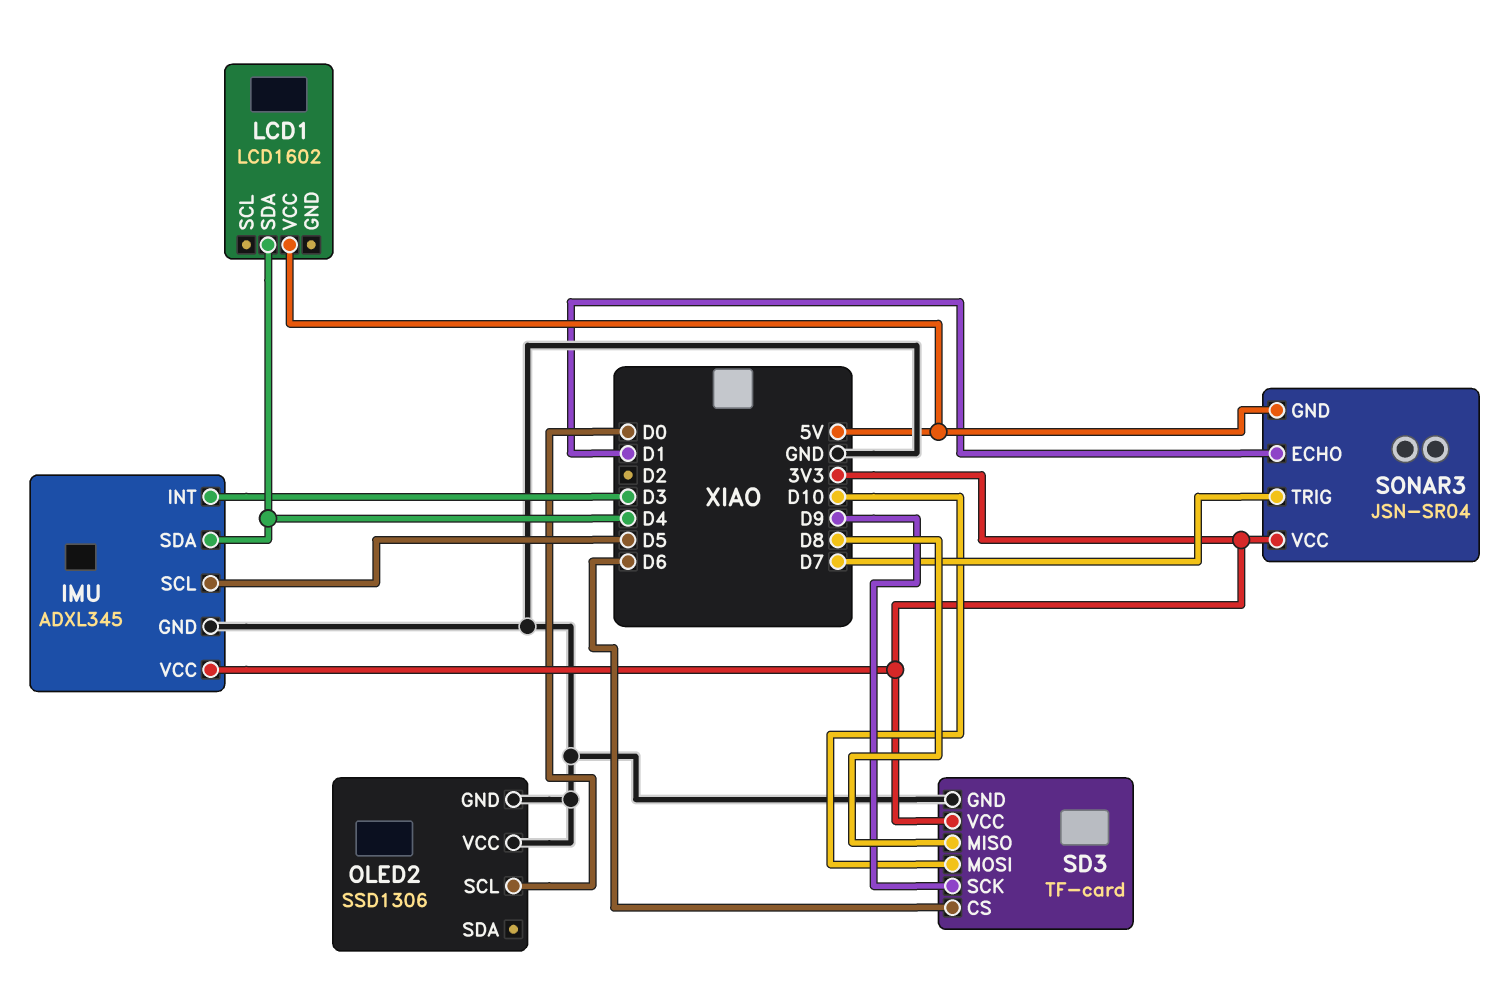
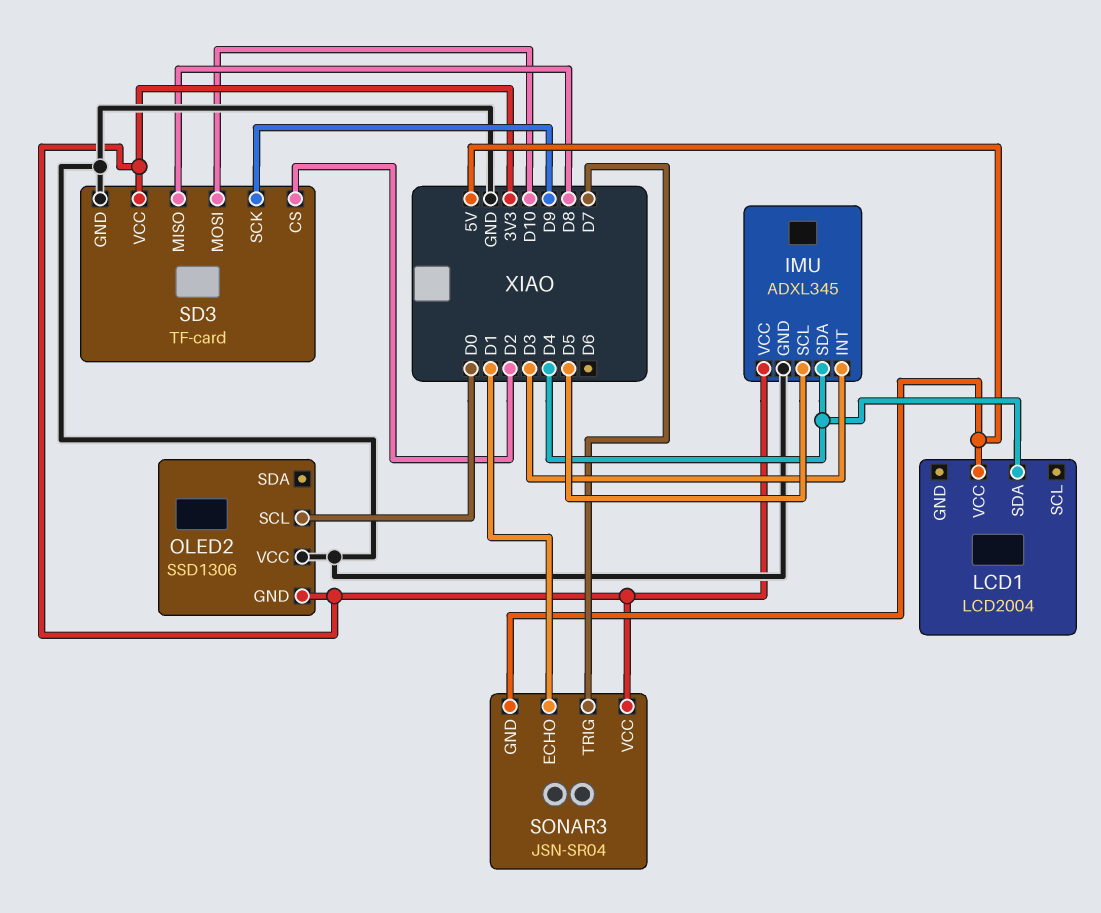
LCD1: LCD1602 -> LCD2004
OLED2 pin GND: GND -> 3V3
SD3 pin CS: D6 -> D2

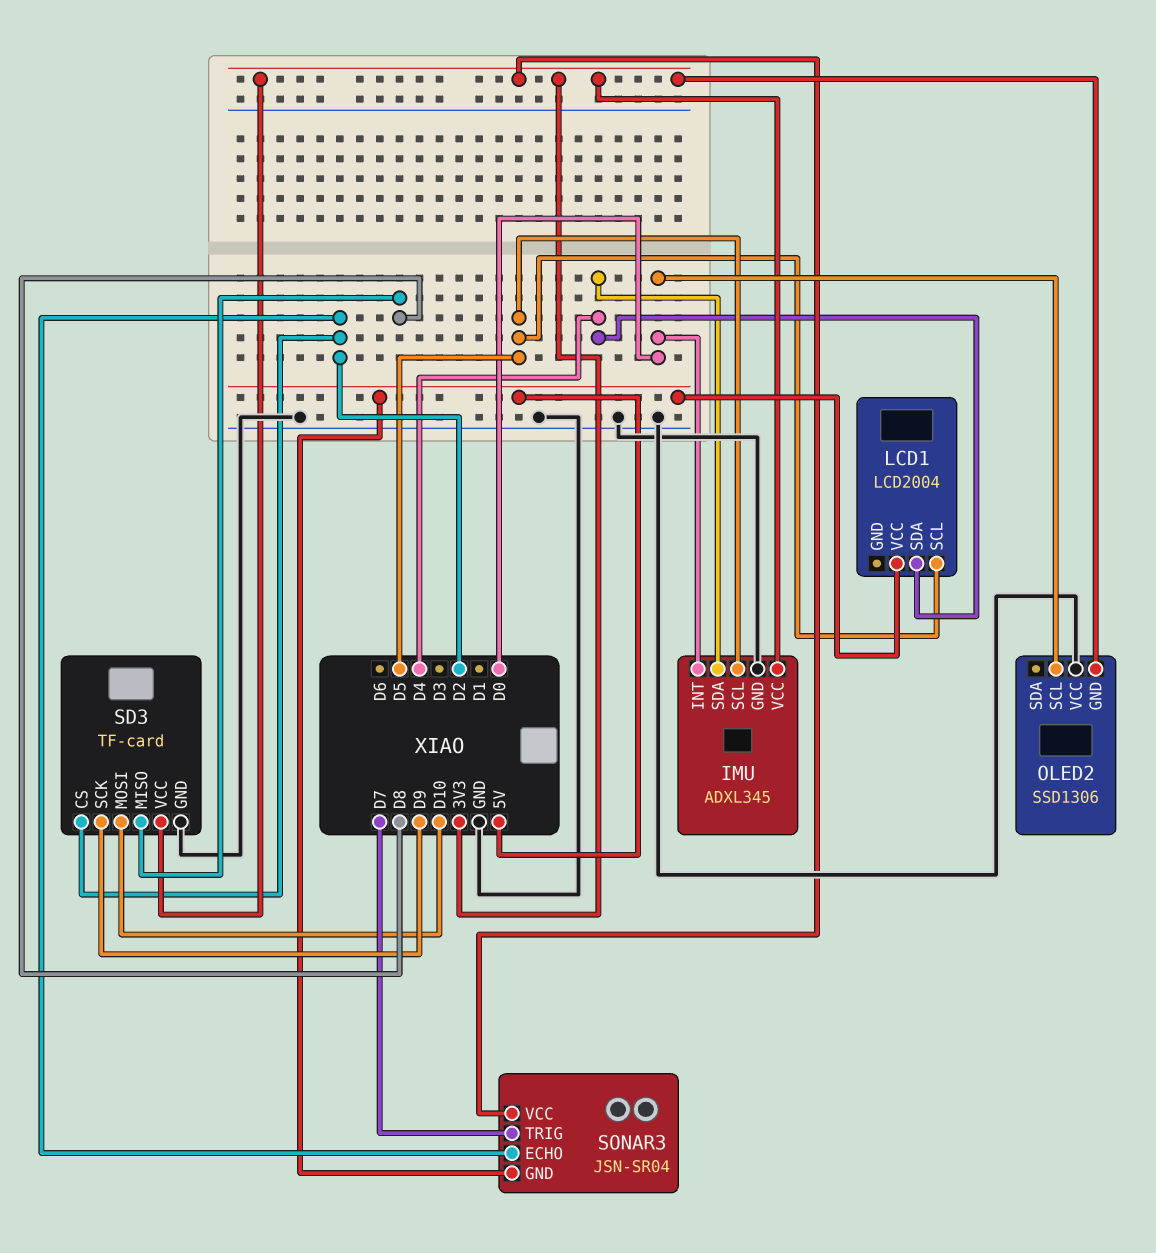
IMU pin INT: D3 -> D0
LCD1 pin SCL: none -> D5
SONAR3 pin ECHO: D1 -> D2

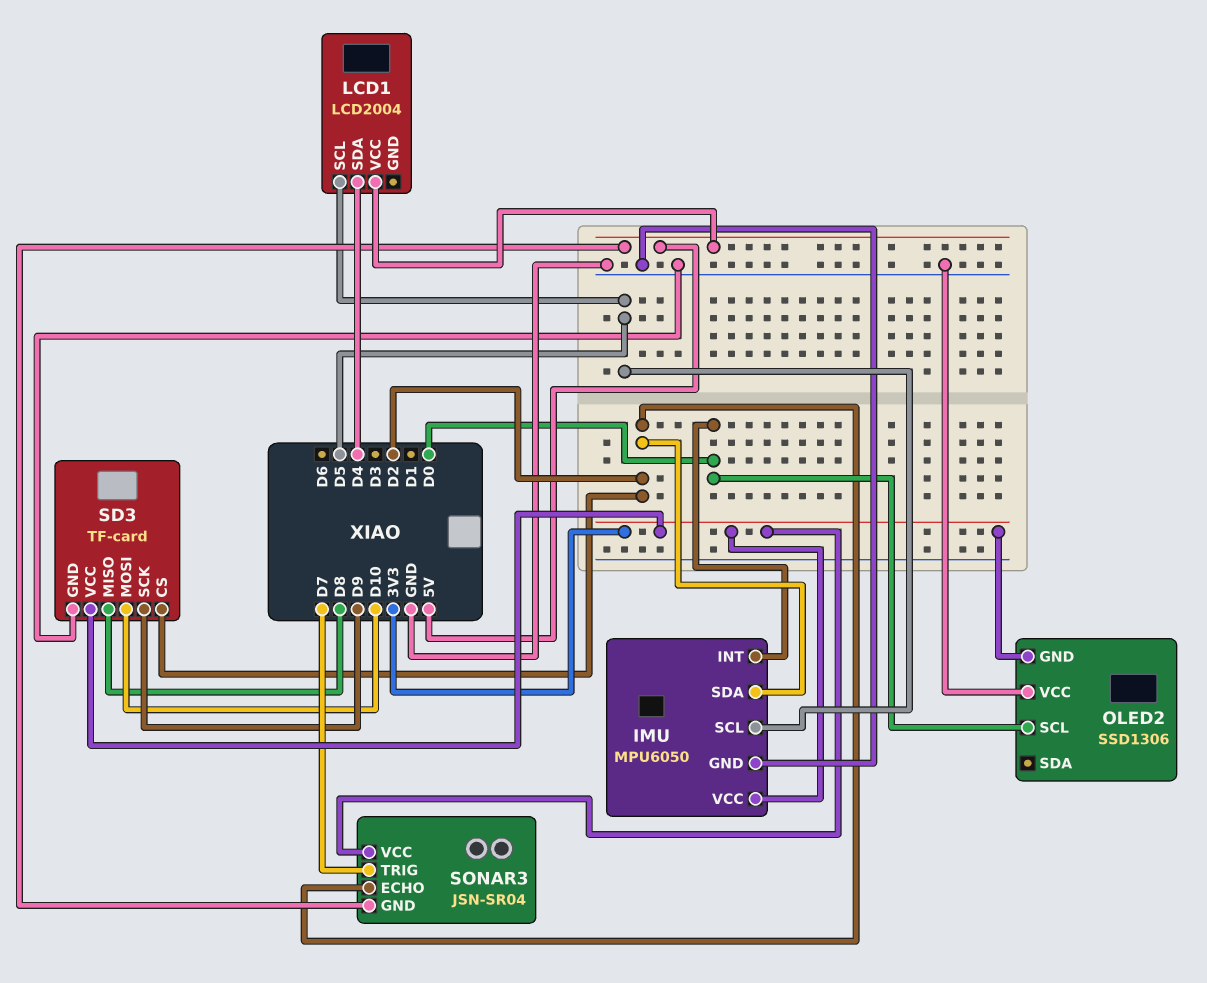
IMU: ADXL345 -> MPU6050
IMU pin SDA: D4 -> D2

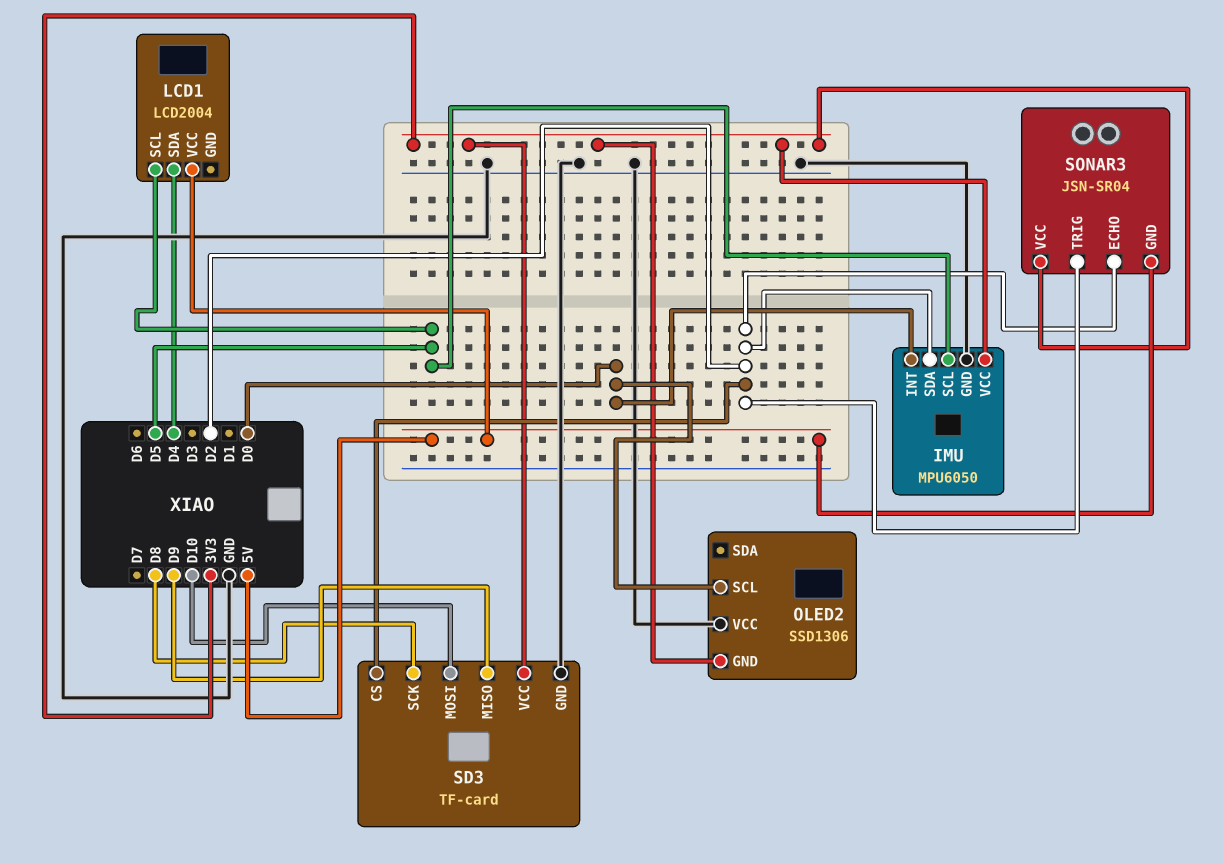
SD3 pin MISO: D8 -> D9
SD3 pin SCK: D9 -> D8
SONAR3 pin TRIG: D7 -> D2

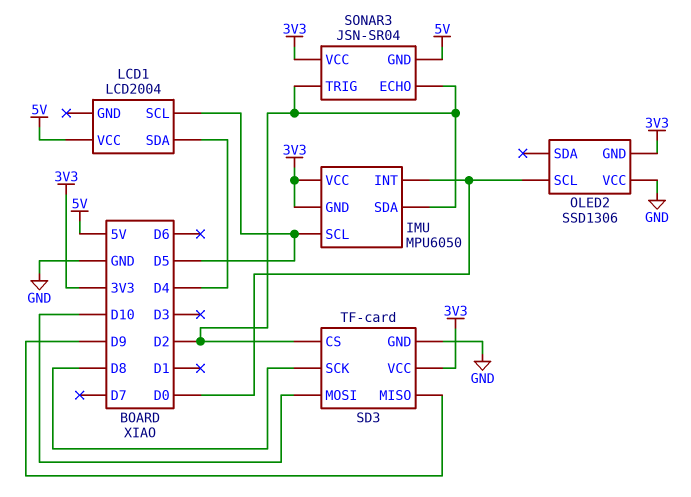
IMU pin GND: GND -> 3V3

